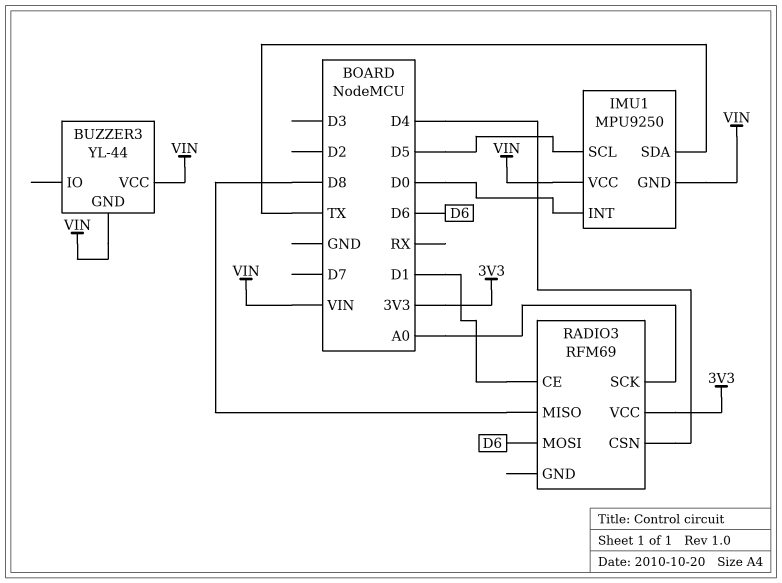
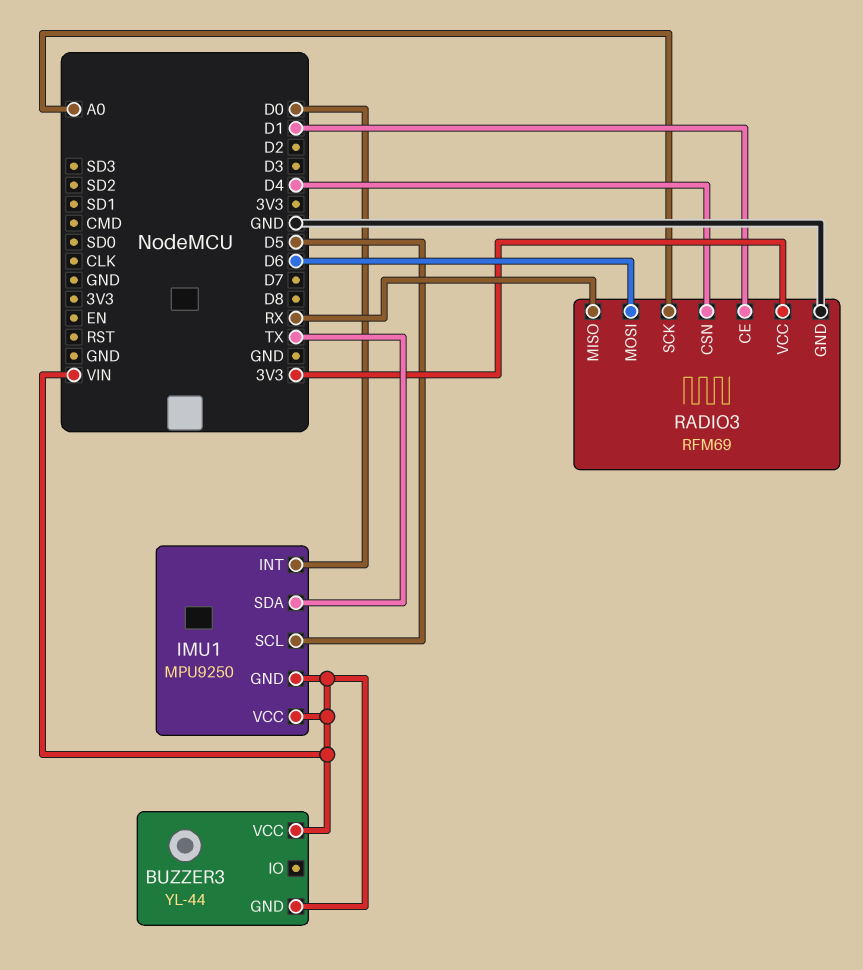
RADIO3 pin GND: none -> GND
RADIO3 pin MISO: D8 -> RX

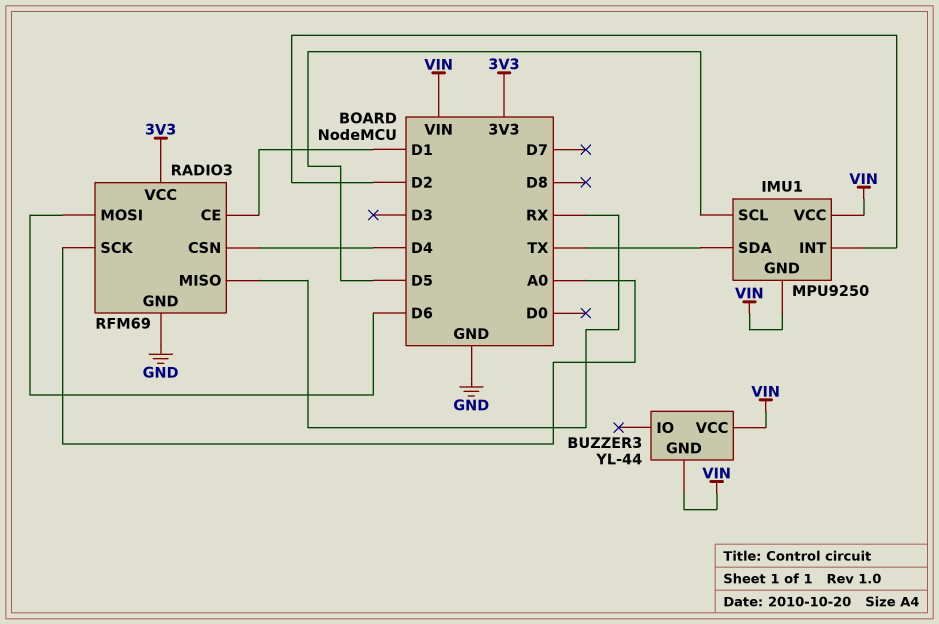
IMU1 pin INT: D0 -> D2

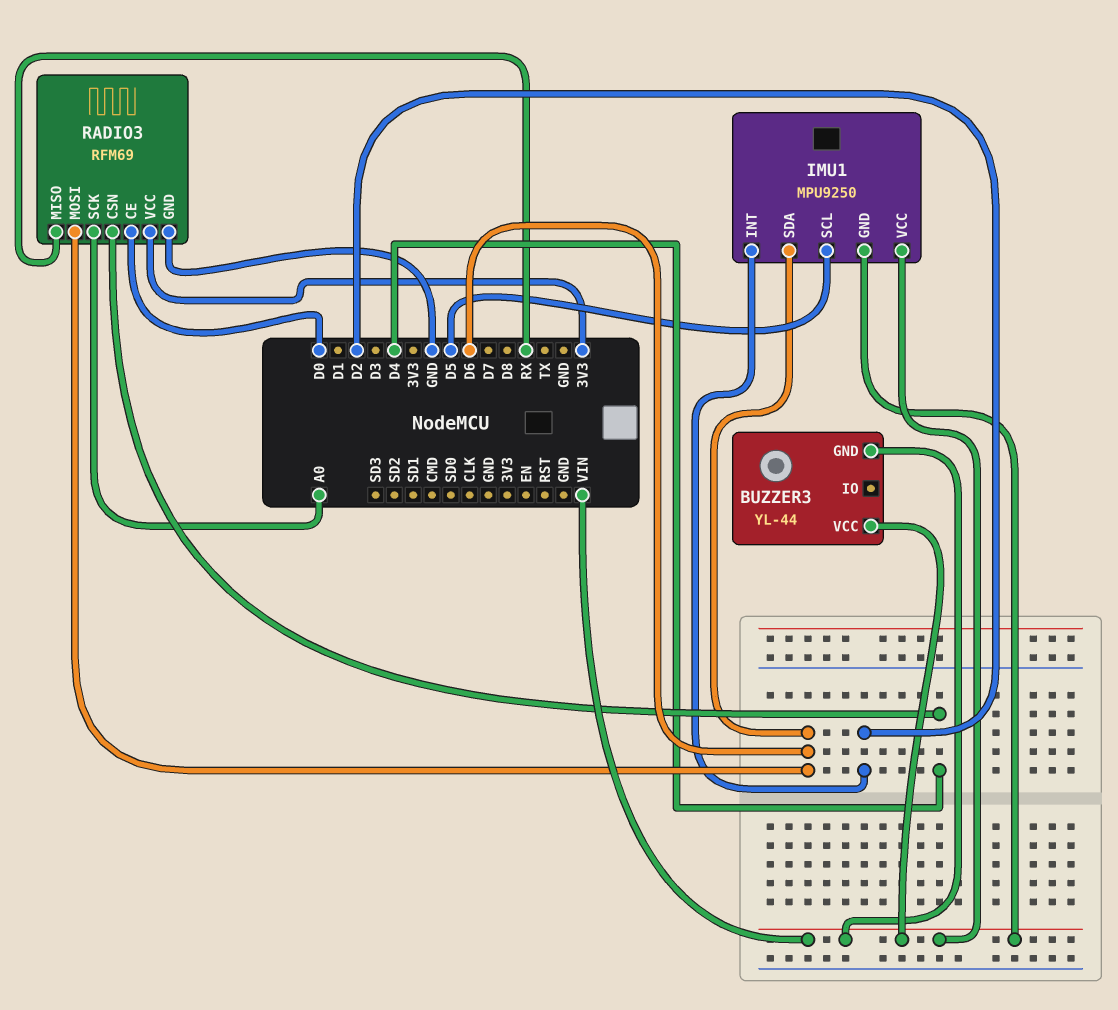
IMU1 pin SDA: TX -> D6
RADIO3 pin CE: D1 -> D0

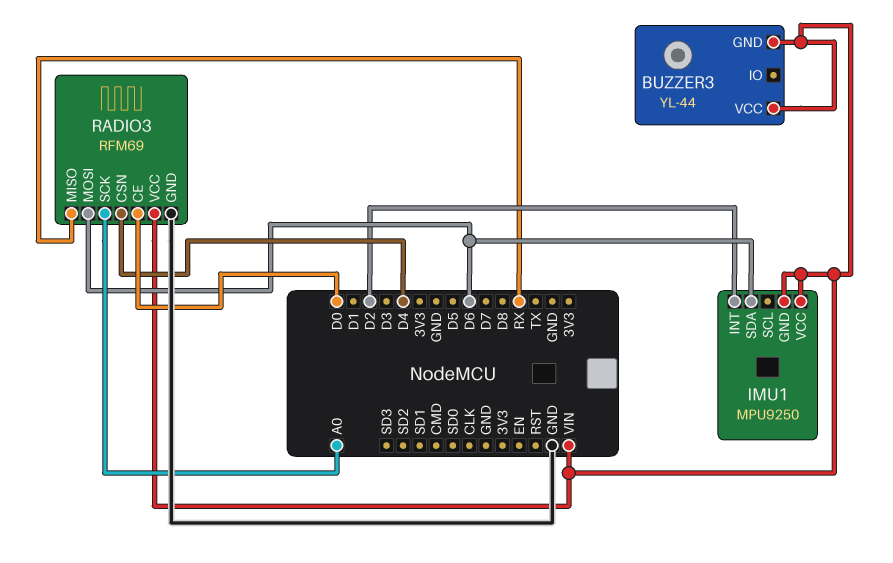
IMU1 pin SCL: D5 -> none
RADIO3 pin VCC: 3V3 -> VIN

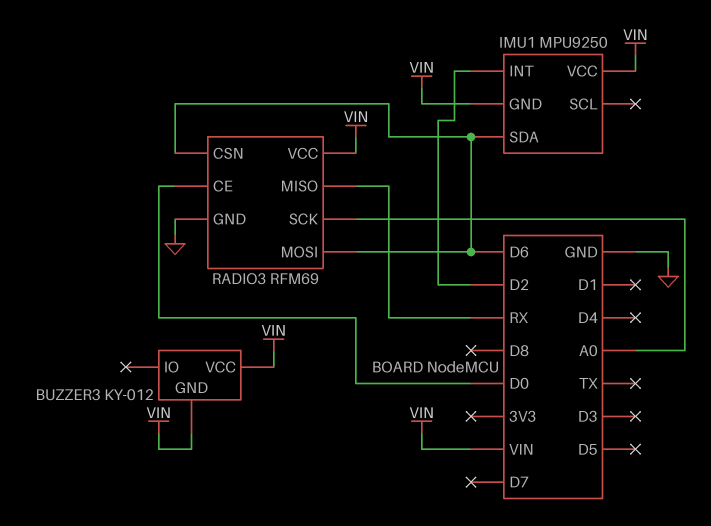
BUZZER3: YL-44 -> KY-012
RADIO3 pin CSN: D4 -> D6

